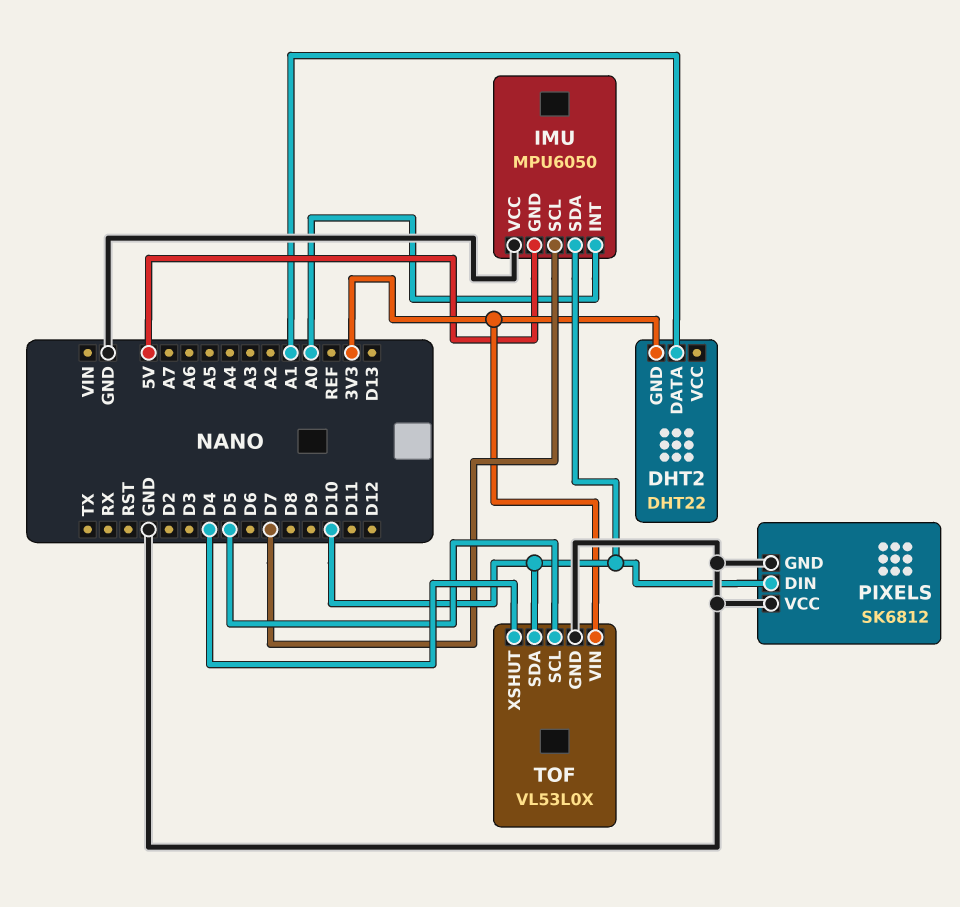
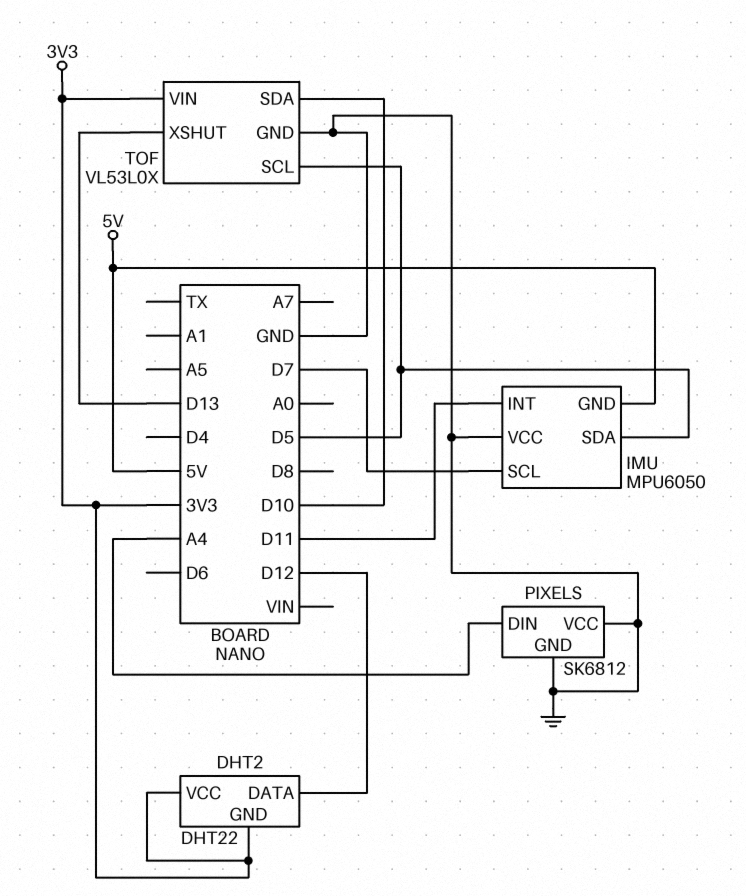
DHT2 pin DATA: A1 -> D12
DHT2 pin VCC: none -> 3V3
IMU pin INT: A0 -> D11
IMU pin SDA: D10 -> D5
PIXELS pin DIN: D10 -> A4
TOF pin XSHUT: D4 -> D13

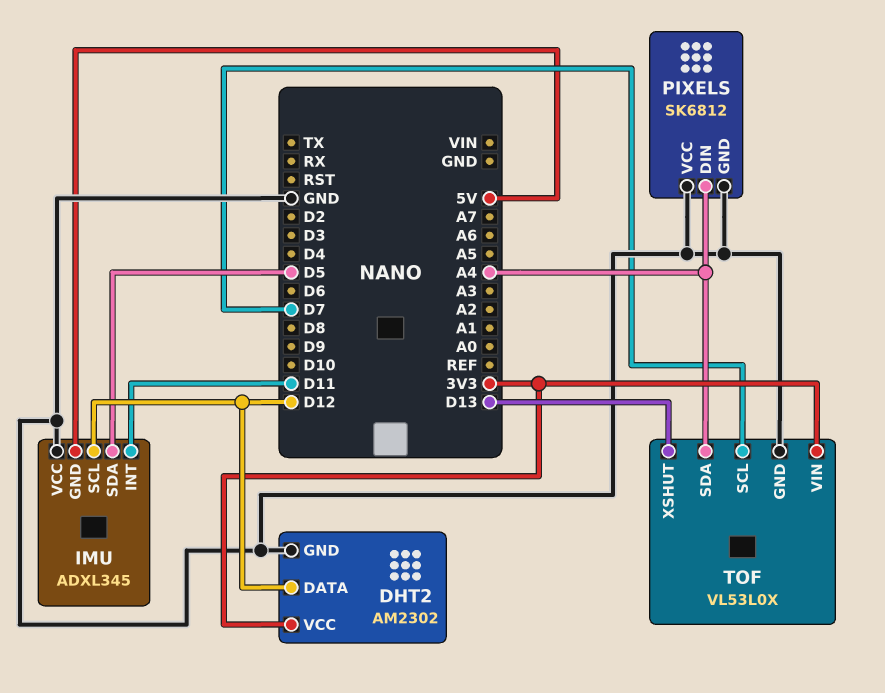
DHT2: DHT22 -> AM2302
DHT2 pin GND: 3V3 -> GND
IMU: MPU6050 -> ADXL345
IMU pin SCL: D7 -> D12
TOF pin SCL: D5 -> D7
TOF pin SDA: D10 -> A4

